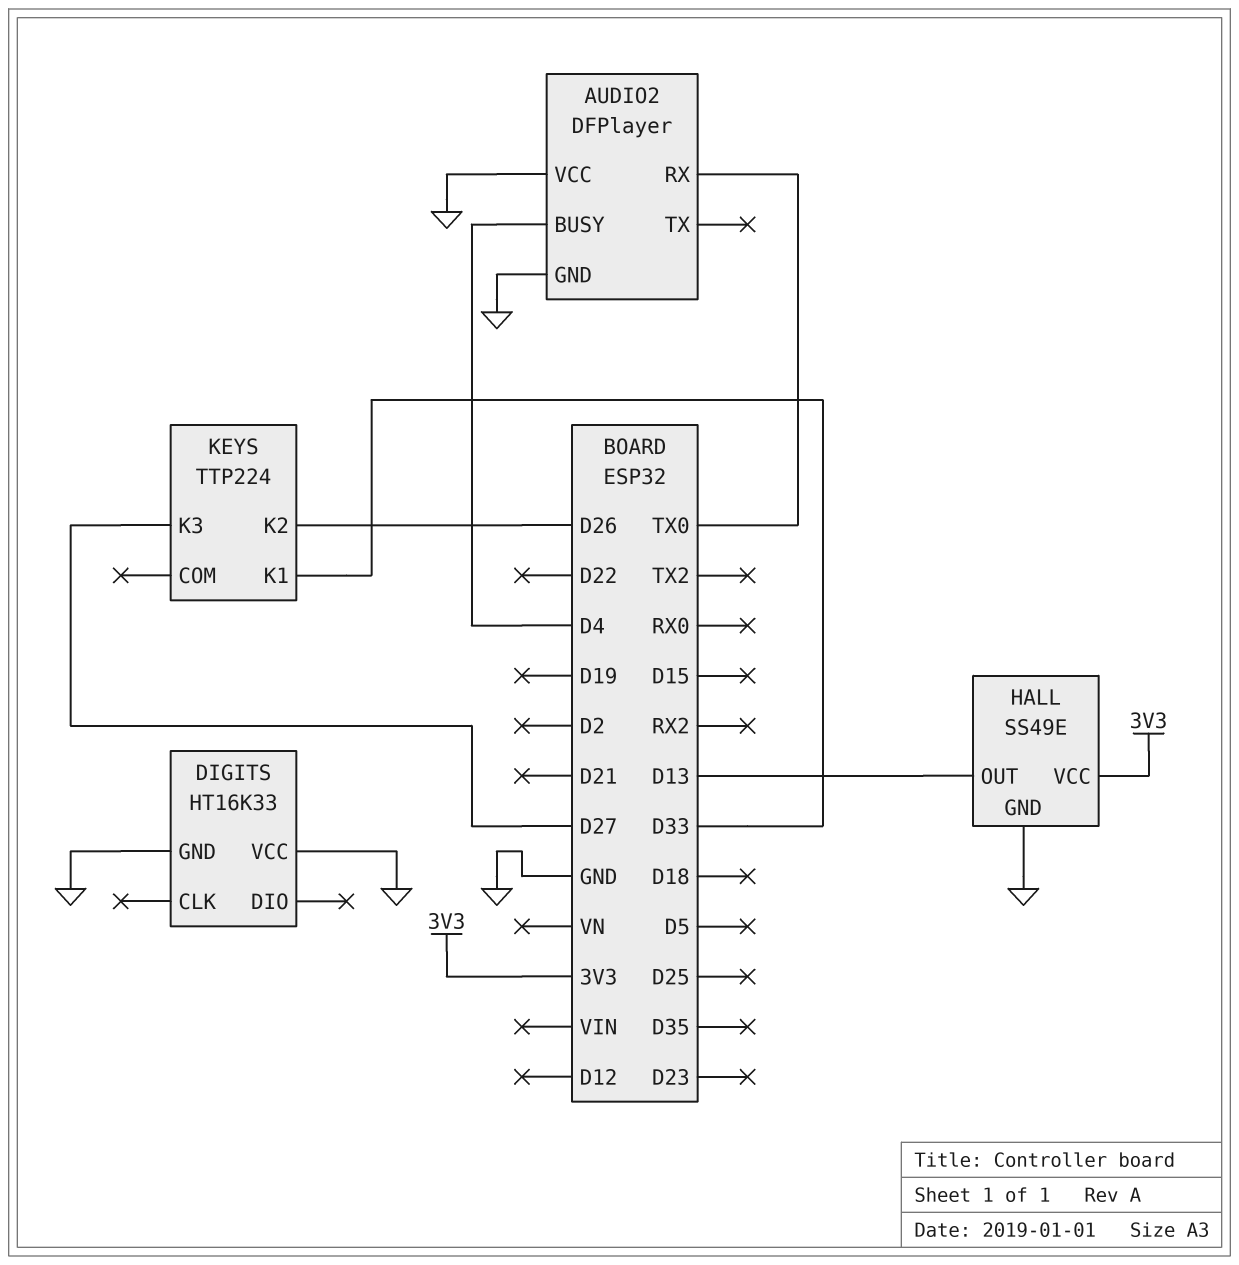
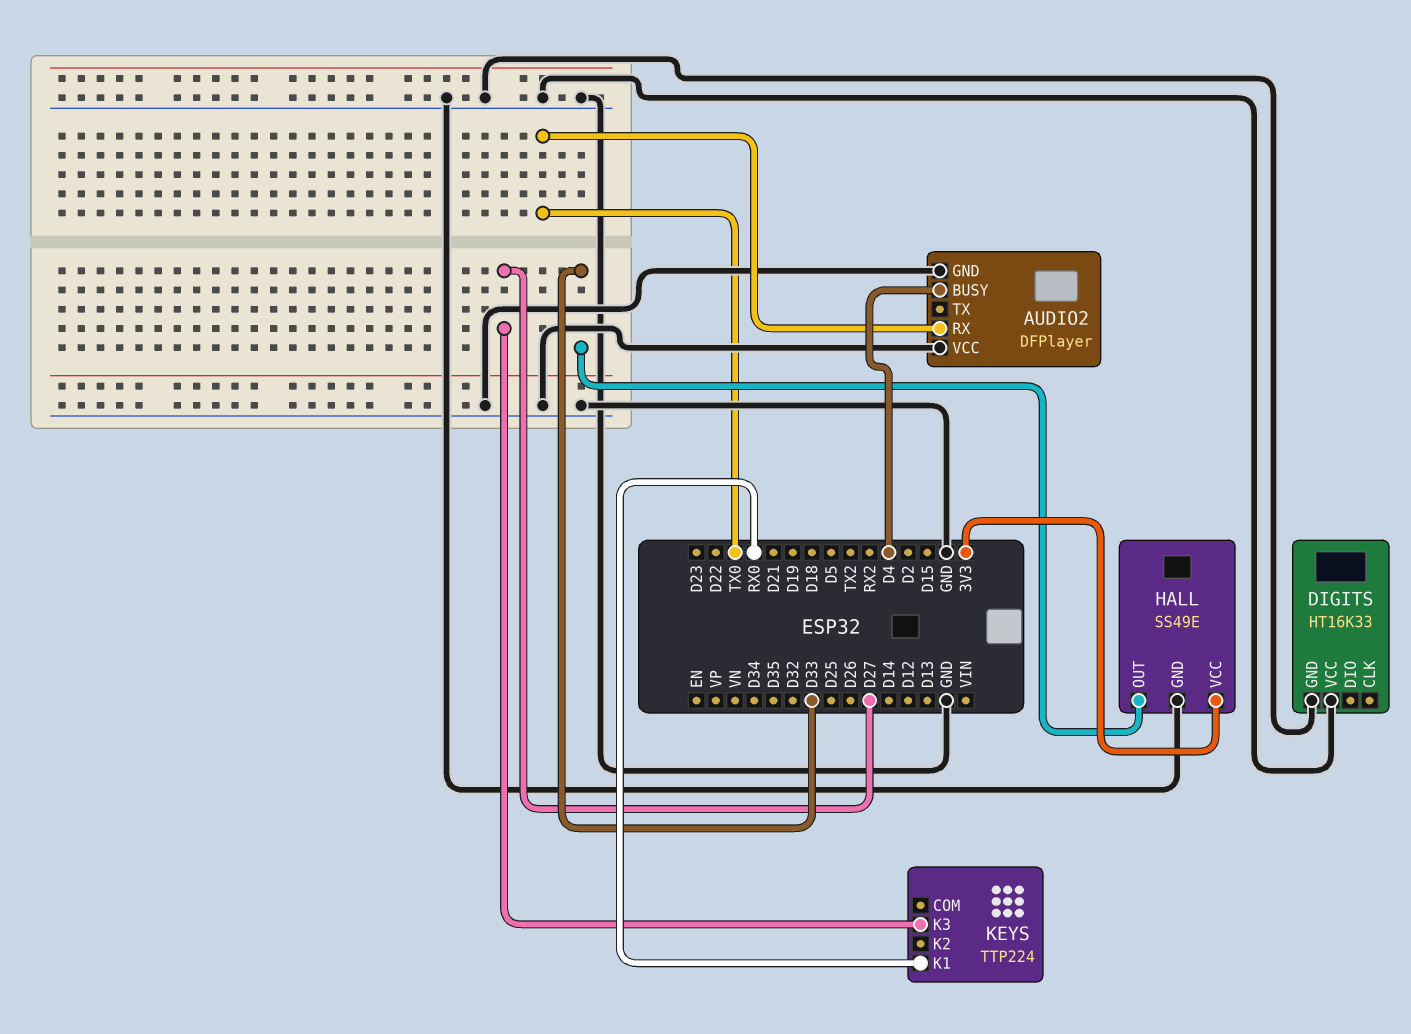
HALL pin OUT: D13 -> D33
KEYS pin K1: D33 -> RX0
KEYS pin K2: D26 -> none

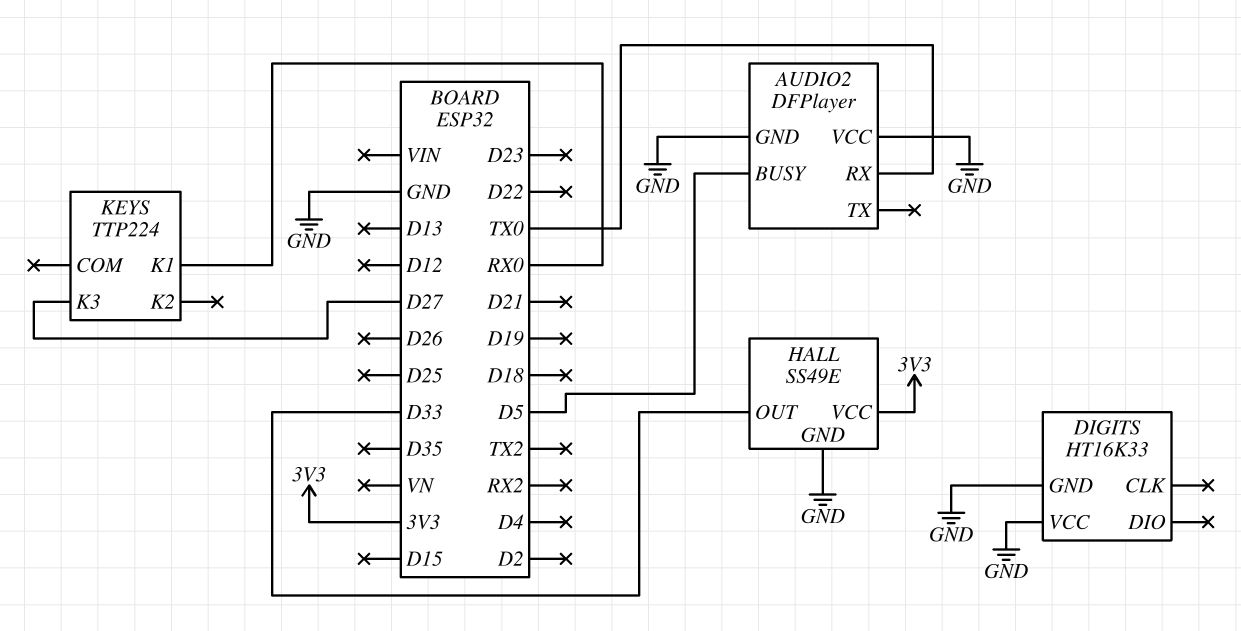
AUDIO2 pin BUSY: D4 -> D5

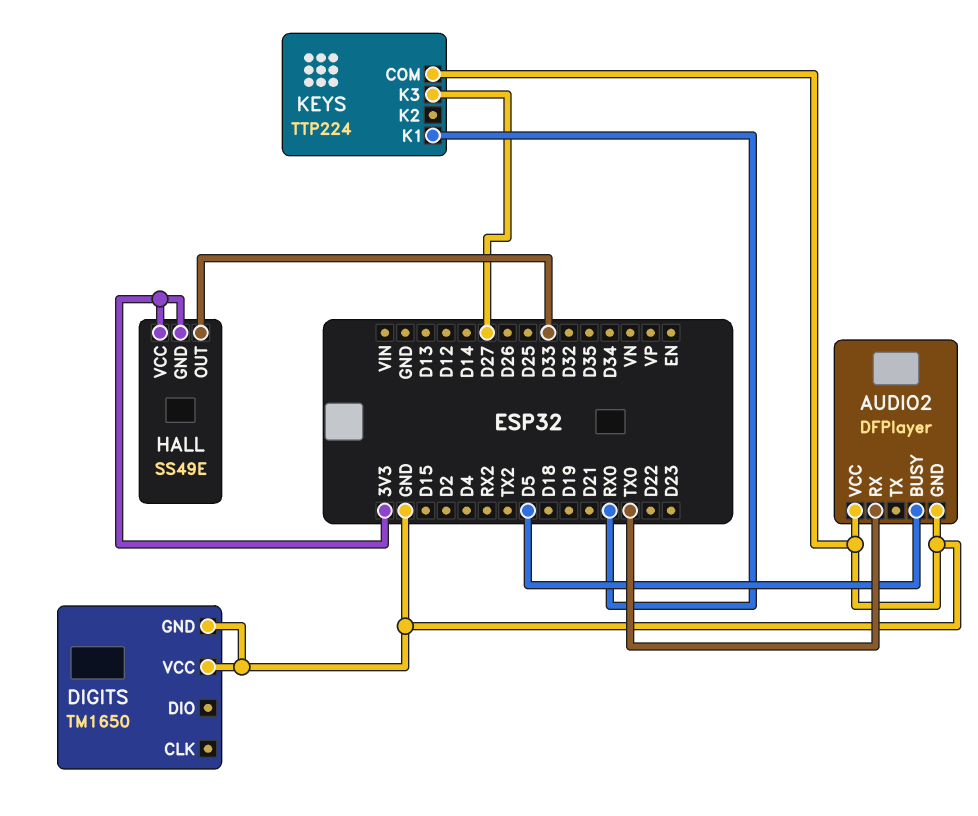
DIGITS: HT16K33 -> TM1650
HALL pin GND: GND -> 3V3
KEYS pin COM: none -> GND

